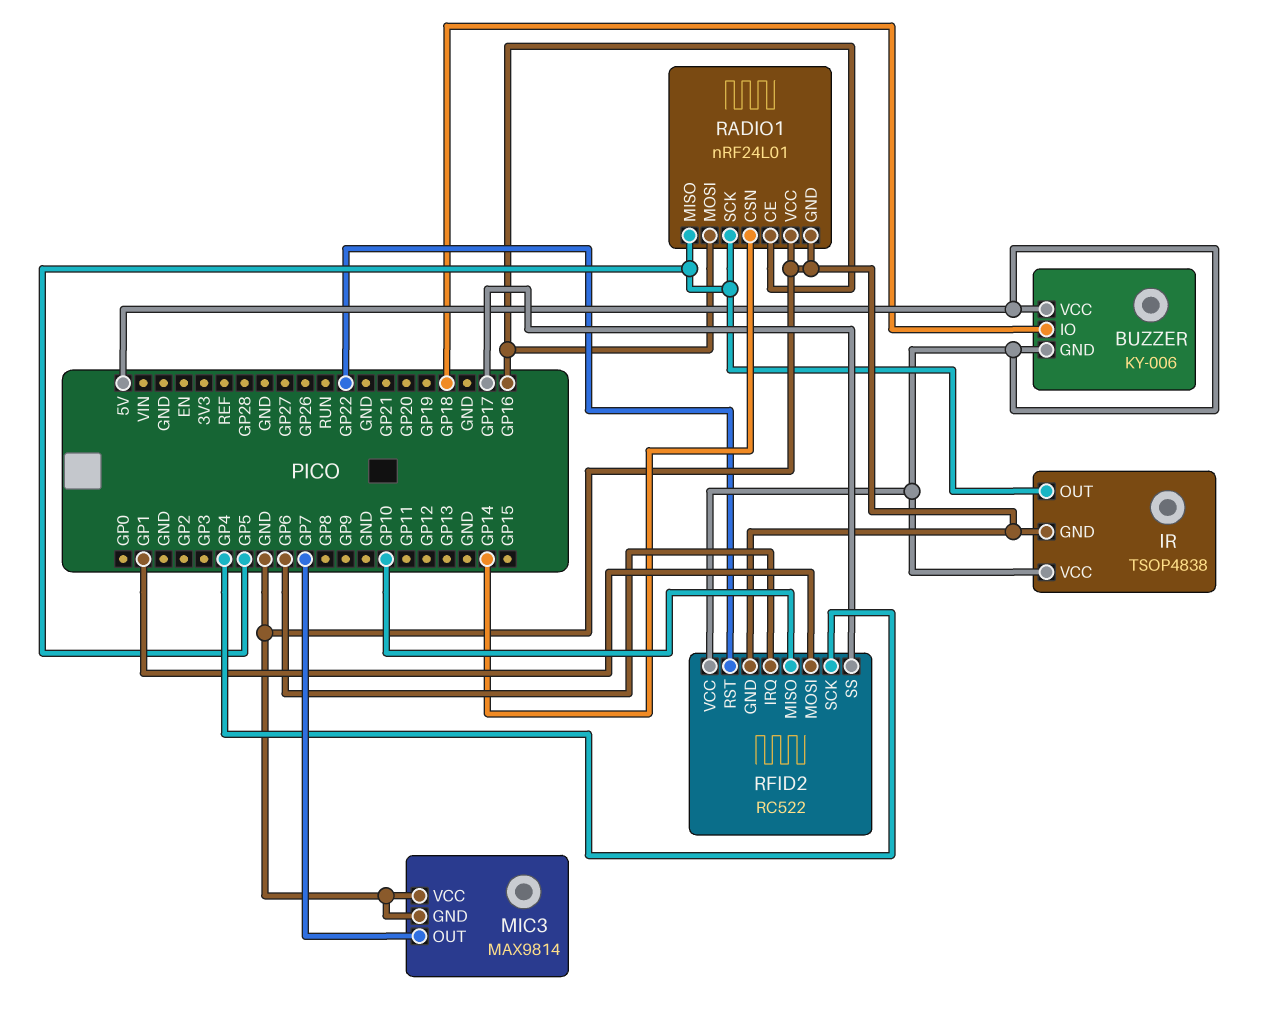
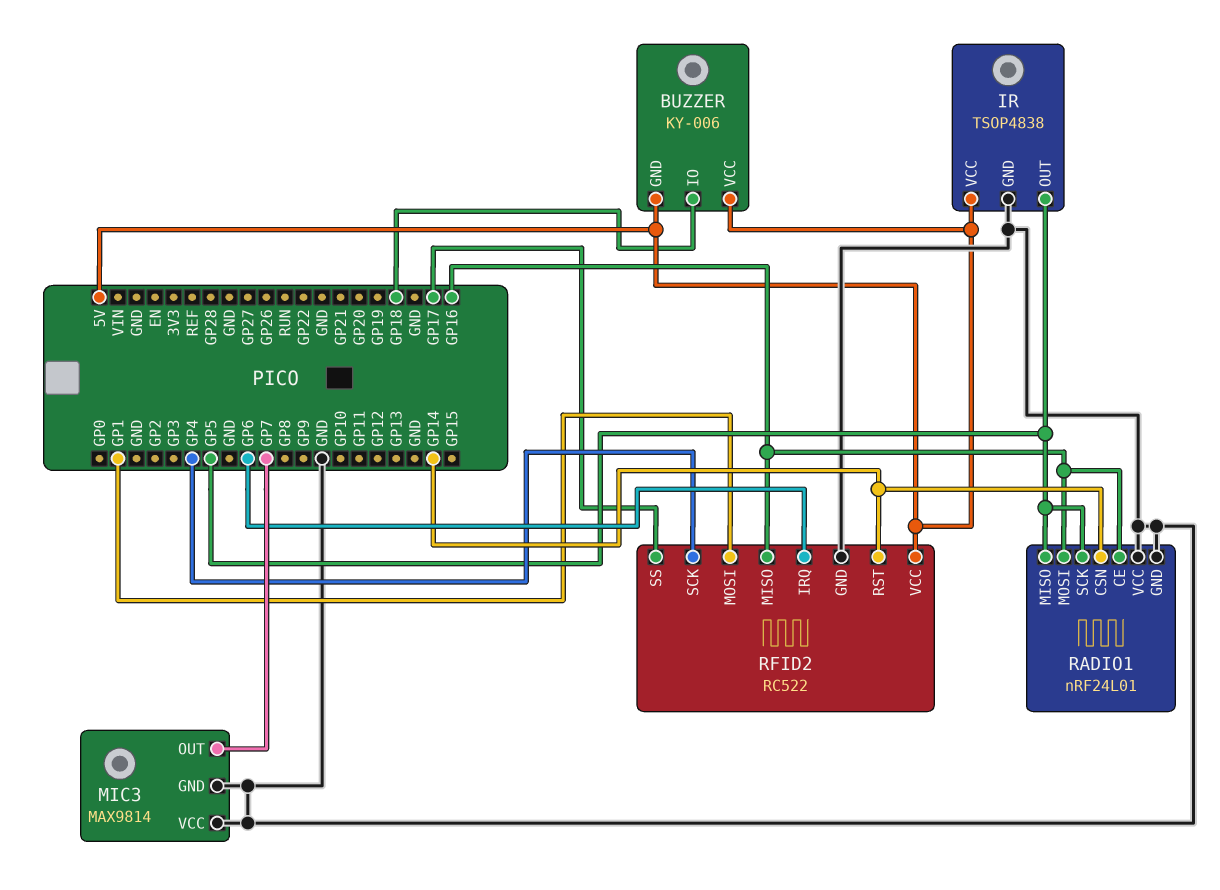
RFID2 pin MISO: GP10 -> GP16
RFID2 pin RST: GP22 -> GP14

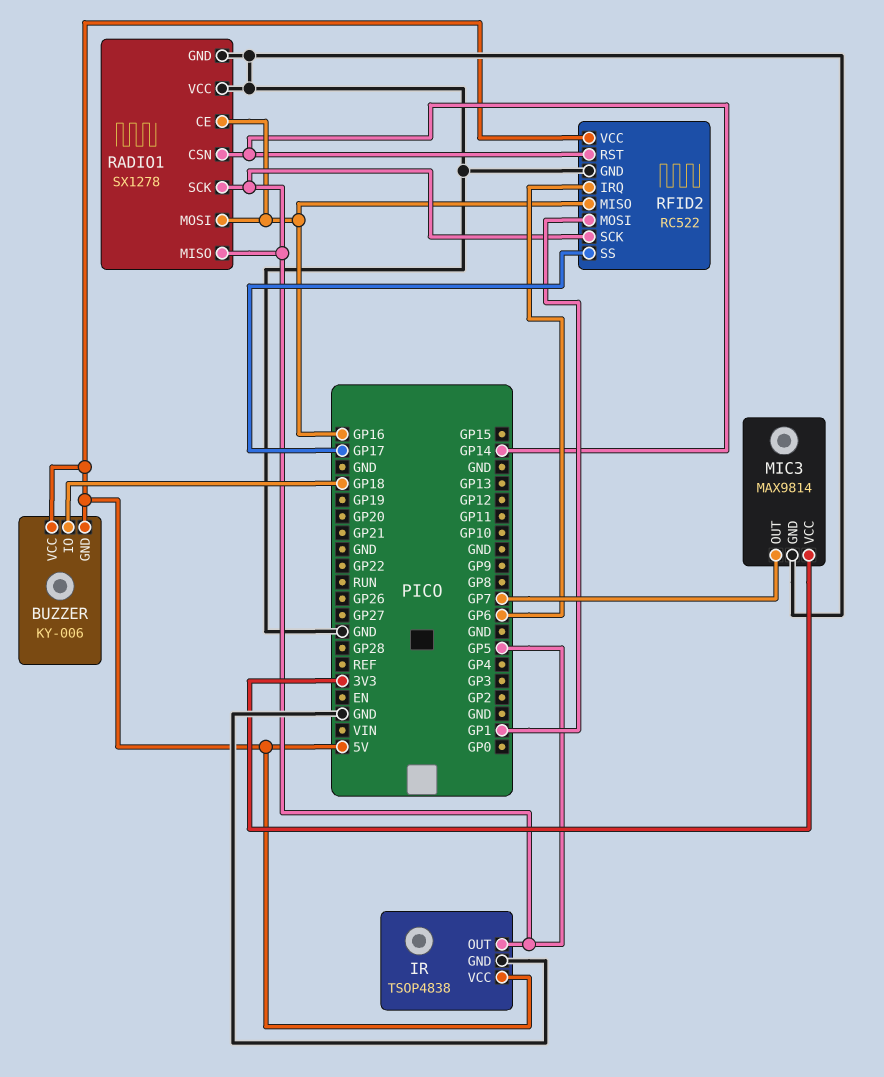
MIC3 pin VCC: GND -> 3V3
RADIO1: nRF24L01 -> SX1278
RFID2 pin SCK: GP4 -> GP5

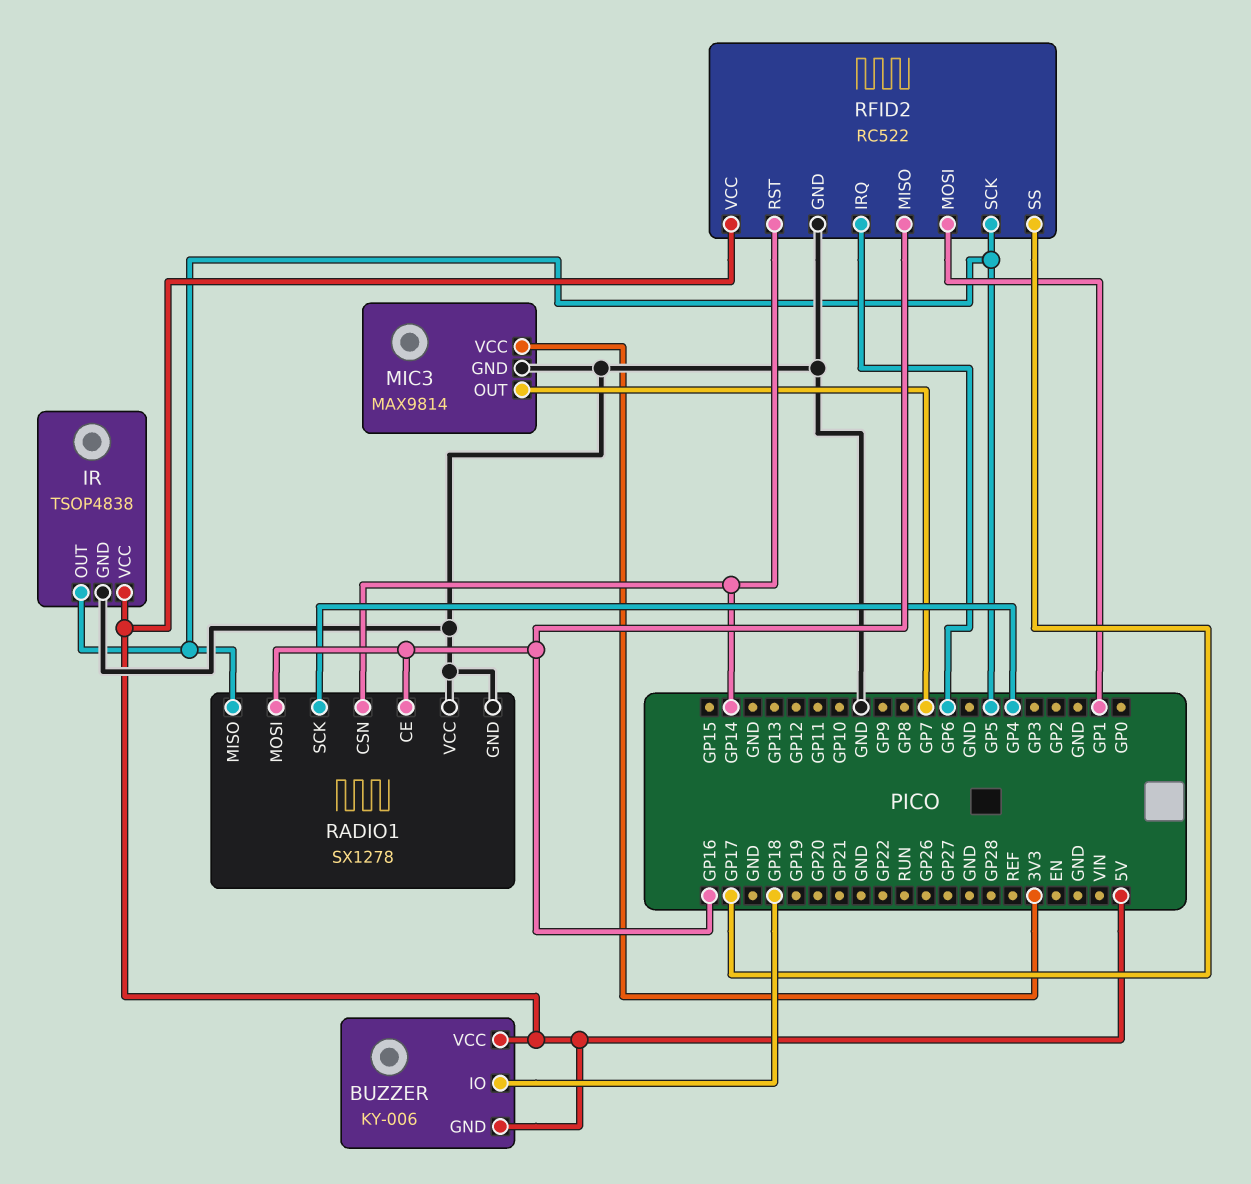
RADIO1 pin SCK: GP5 -> GP4

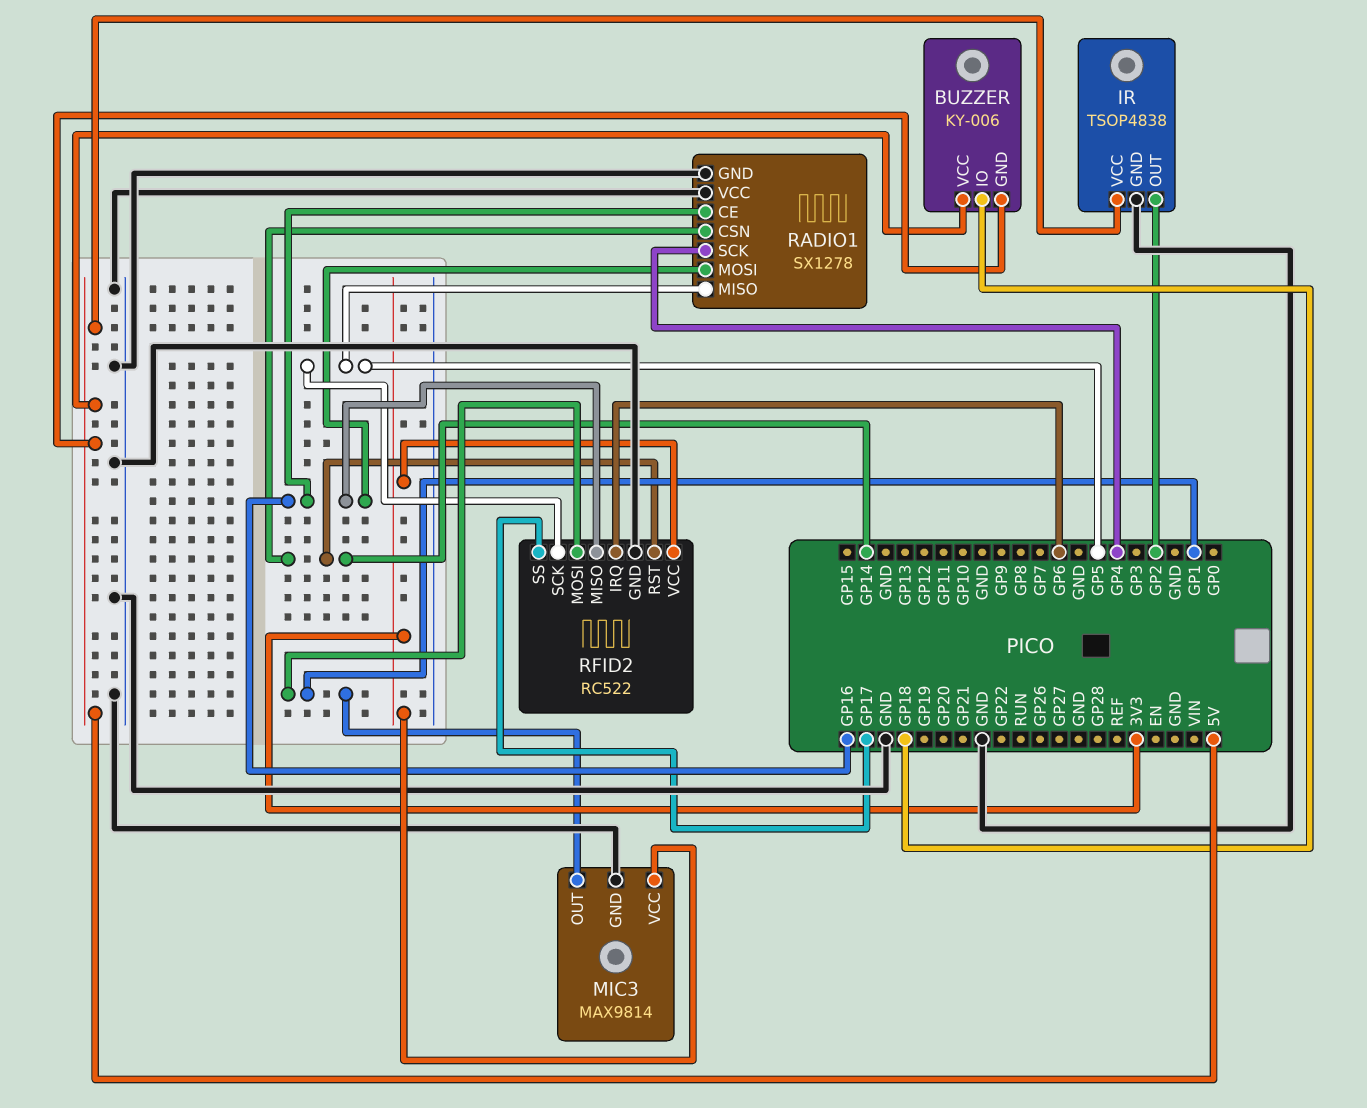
IR pin OUT: GP5 -> GP2
MIC3 pin OUT: GP7 -> GP1
RFID2 pin VCC: 5V -> 3V3

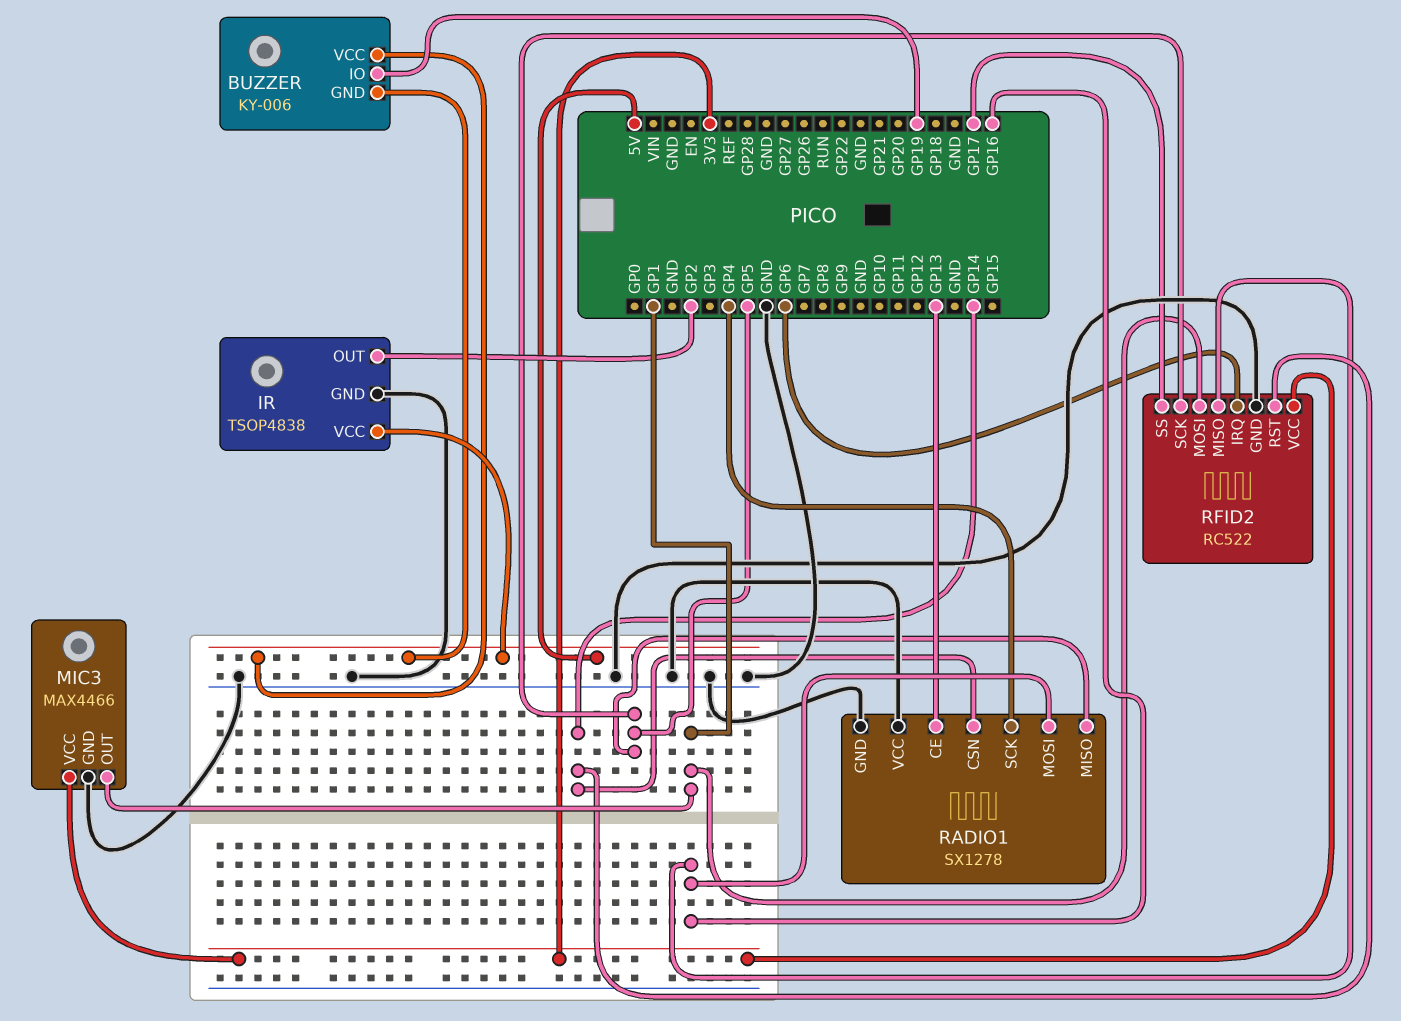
BUZZER pin IO: GP18 -> GP19
MIC3: MAX9814 -> MAX4466
RADIO1 pin CE: GP16 -> GP13

